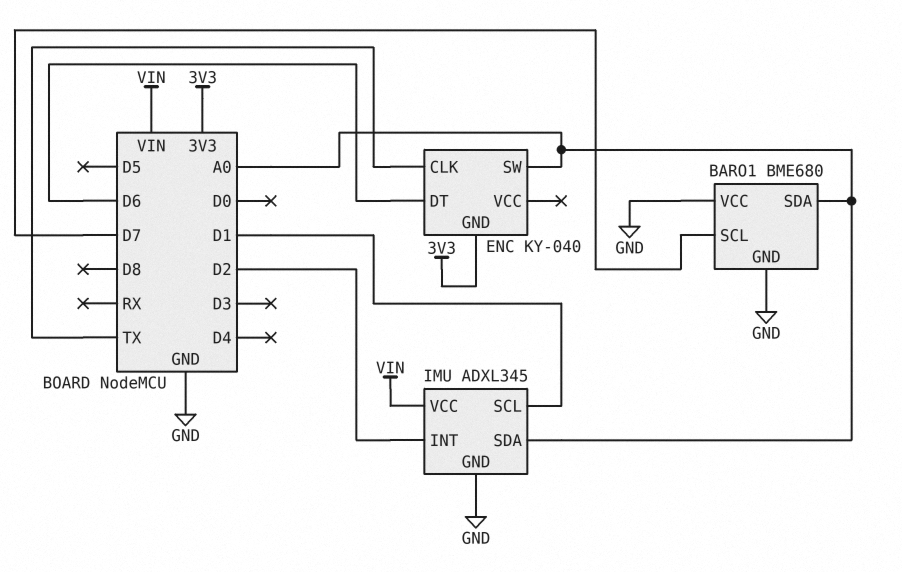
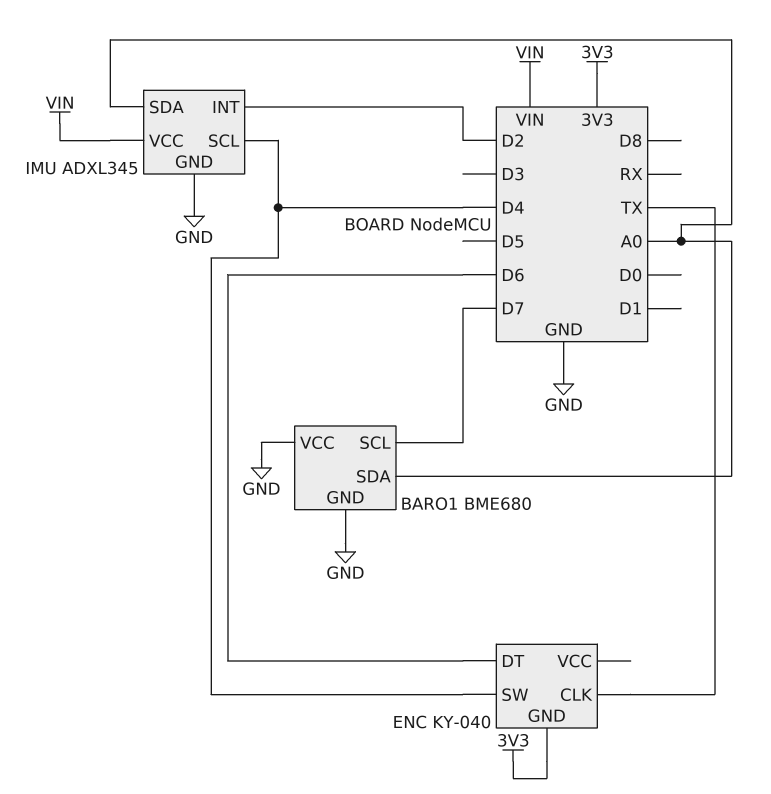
ENC pin SW: A0 -> D4
IMU pin SCL: D1 -> D4

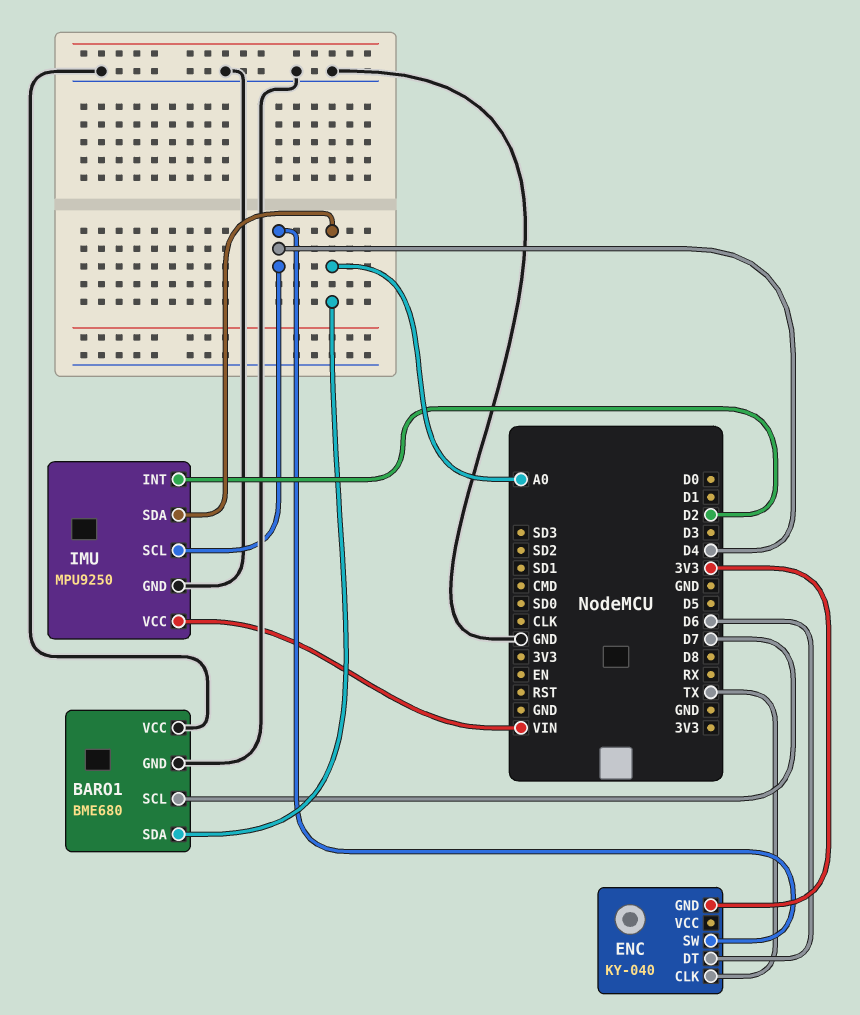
IMU: ADXL345 -> MPU9250

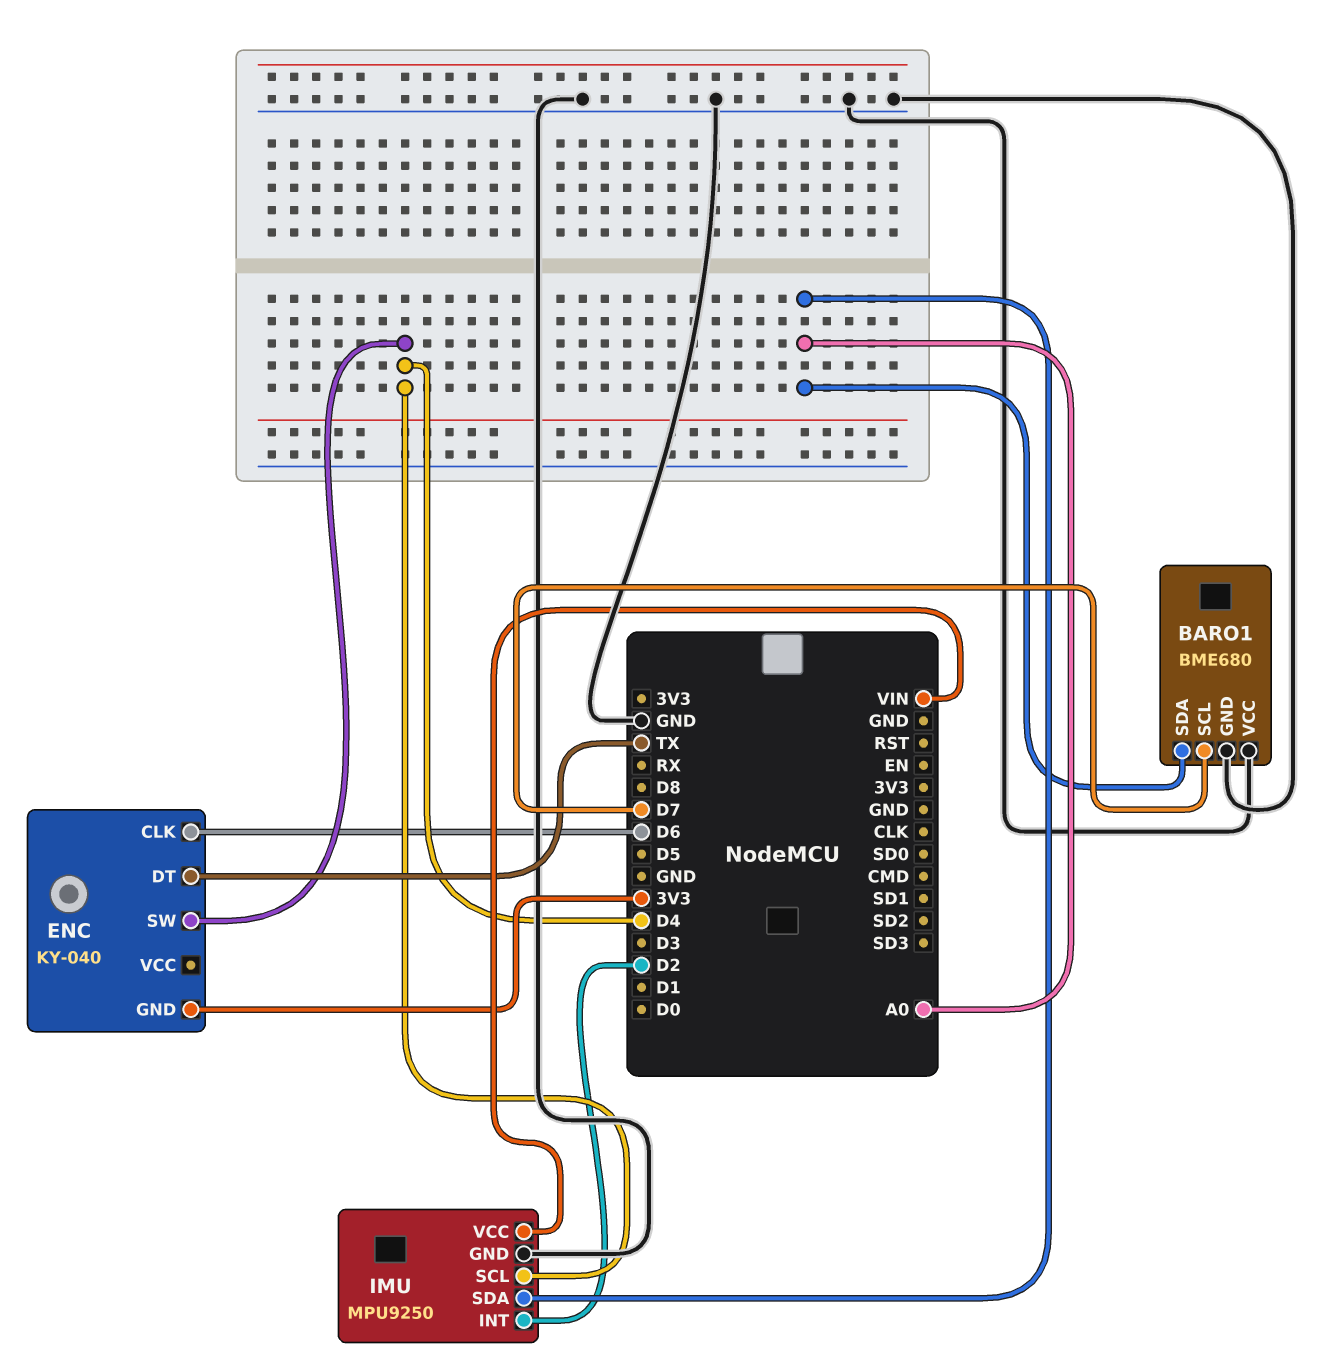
ENC pin CLK: TX -> D6
ENC pin DT: D6 -> TX

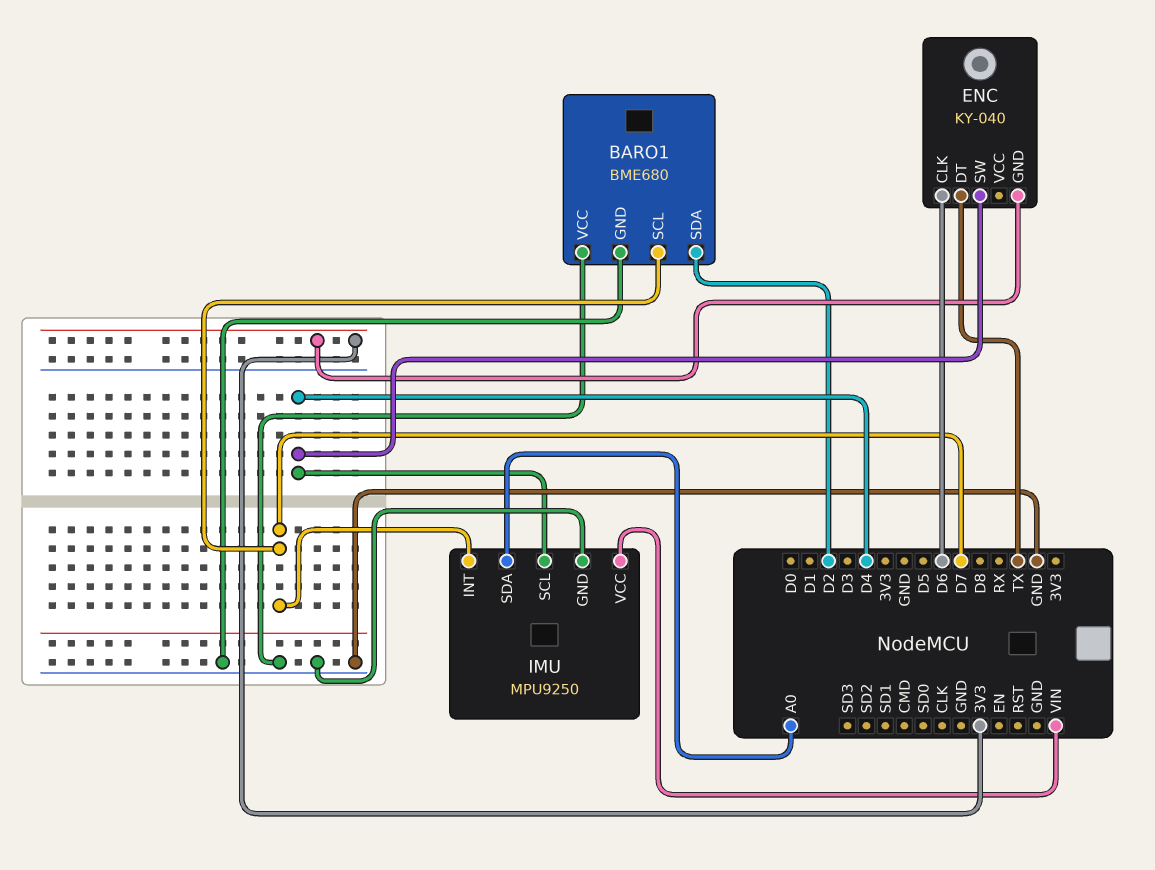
BARO1 pin SDA: A0 -> D2
IMU pin INT: D2 -> D7

